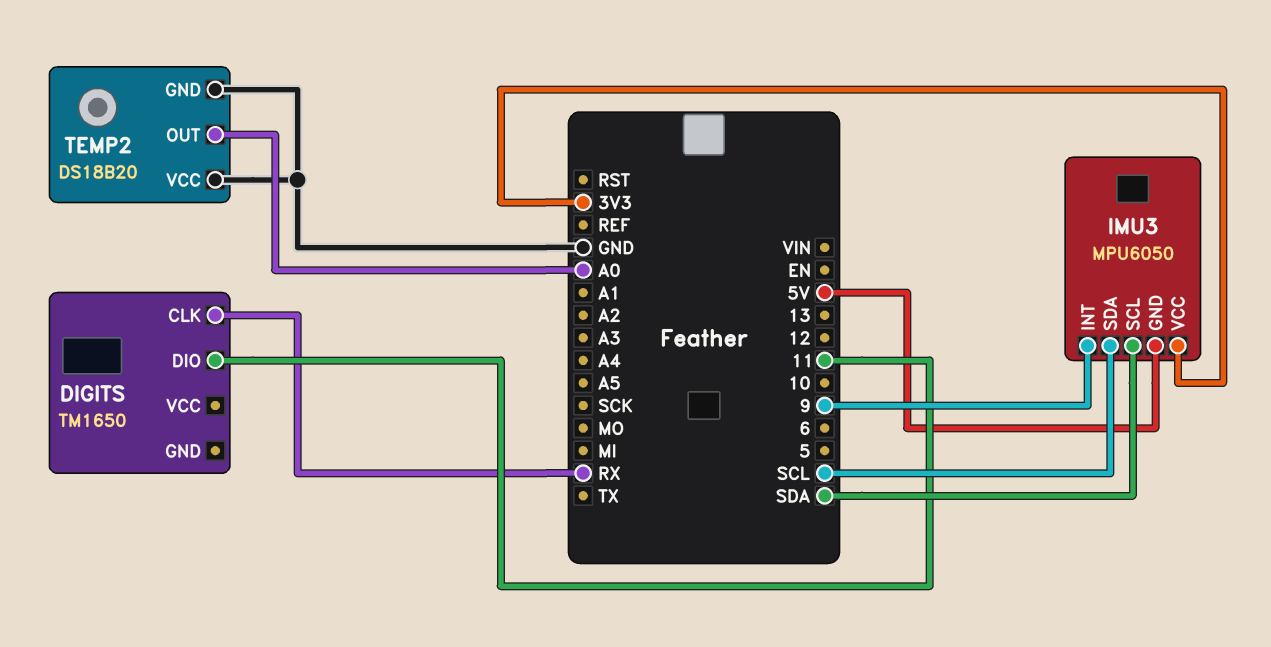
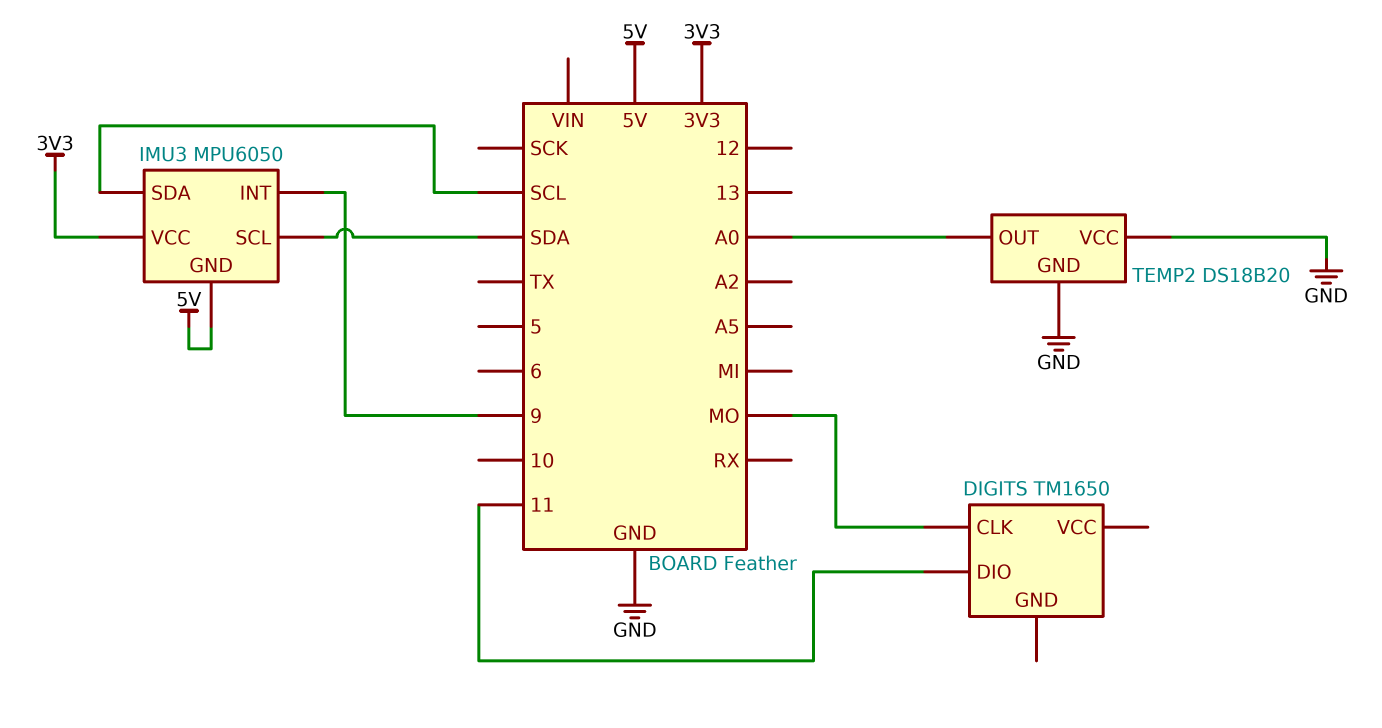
DIGITS pin CLK: RX -> MO

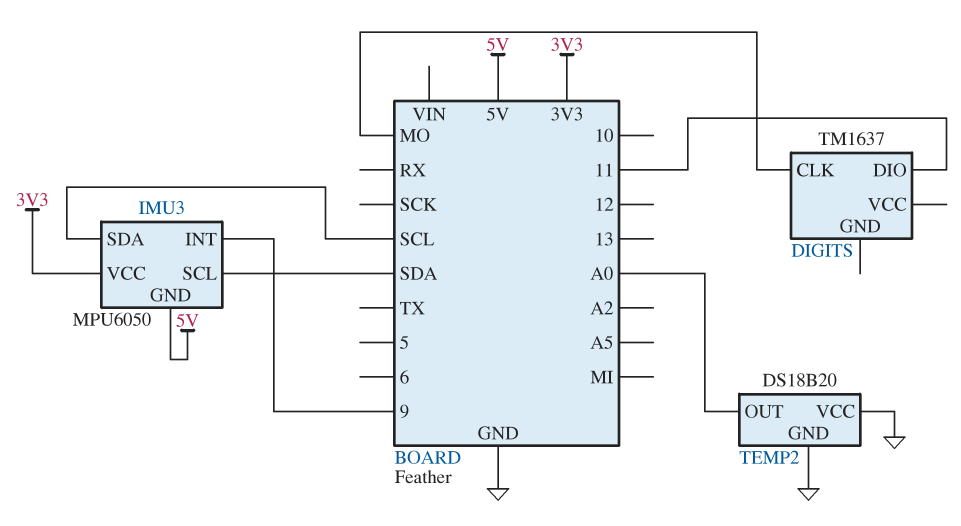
DIGITS: TM1650 -> TM1637

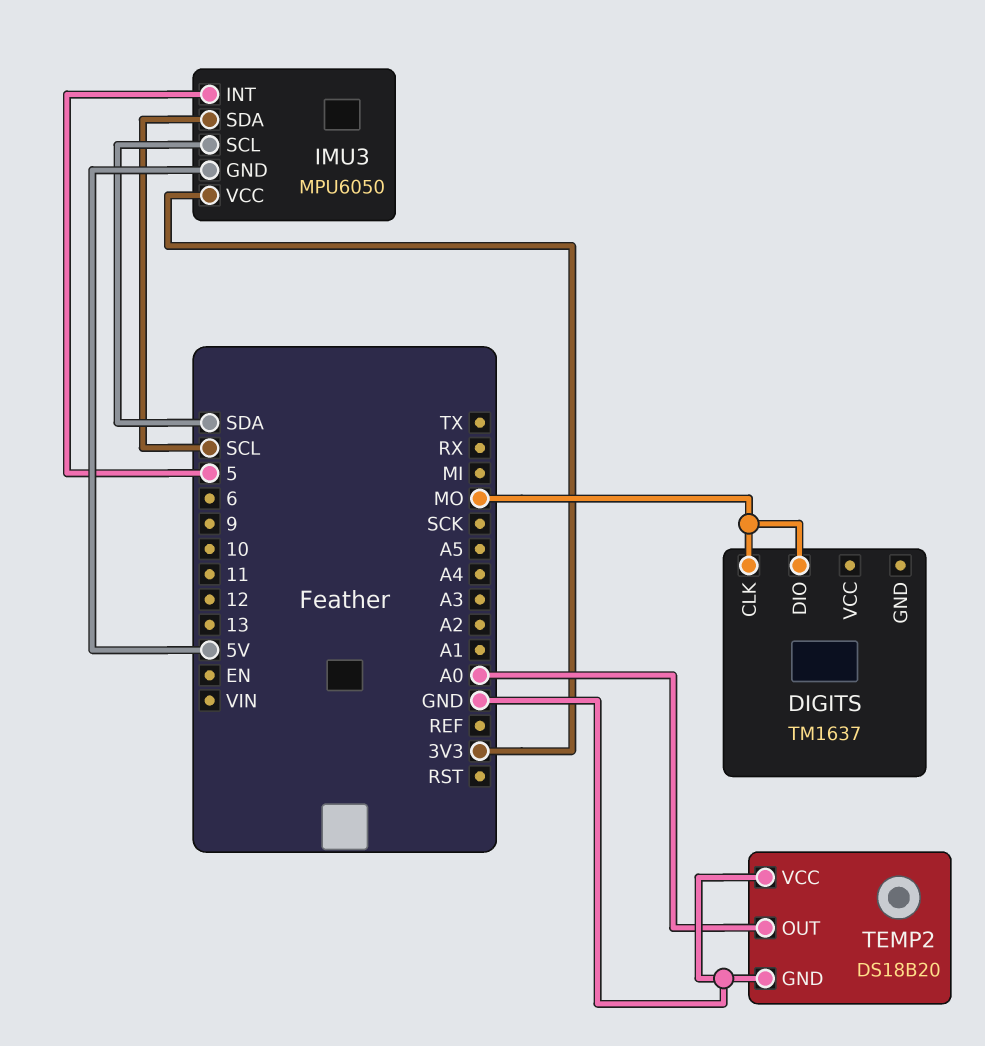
DIGITS pin DIO: 11 -> MO
IMU3 pin INT: 9 -> 5

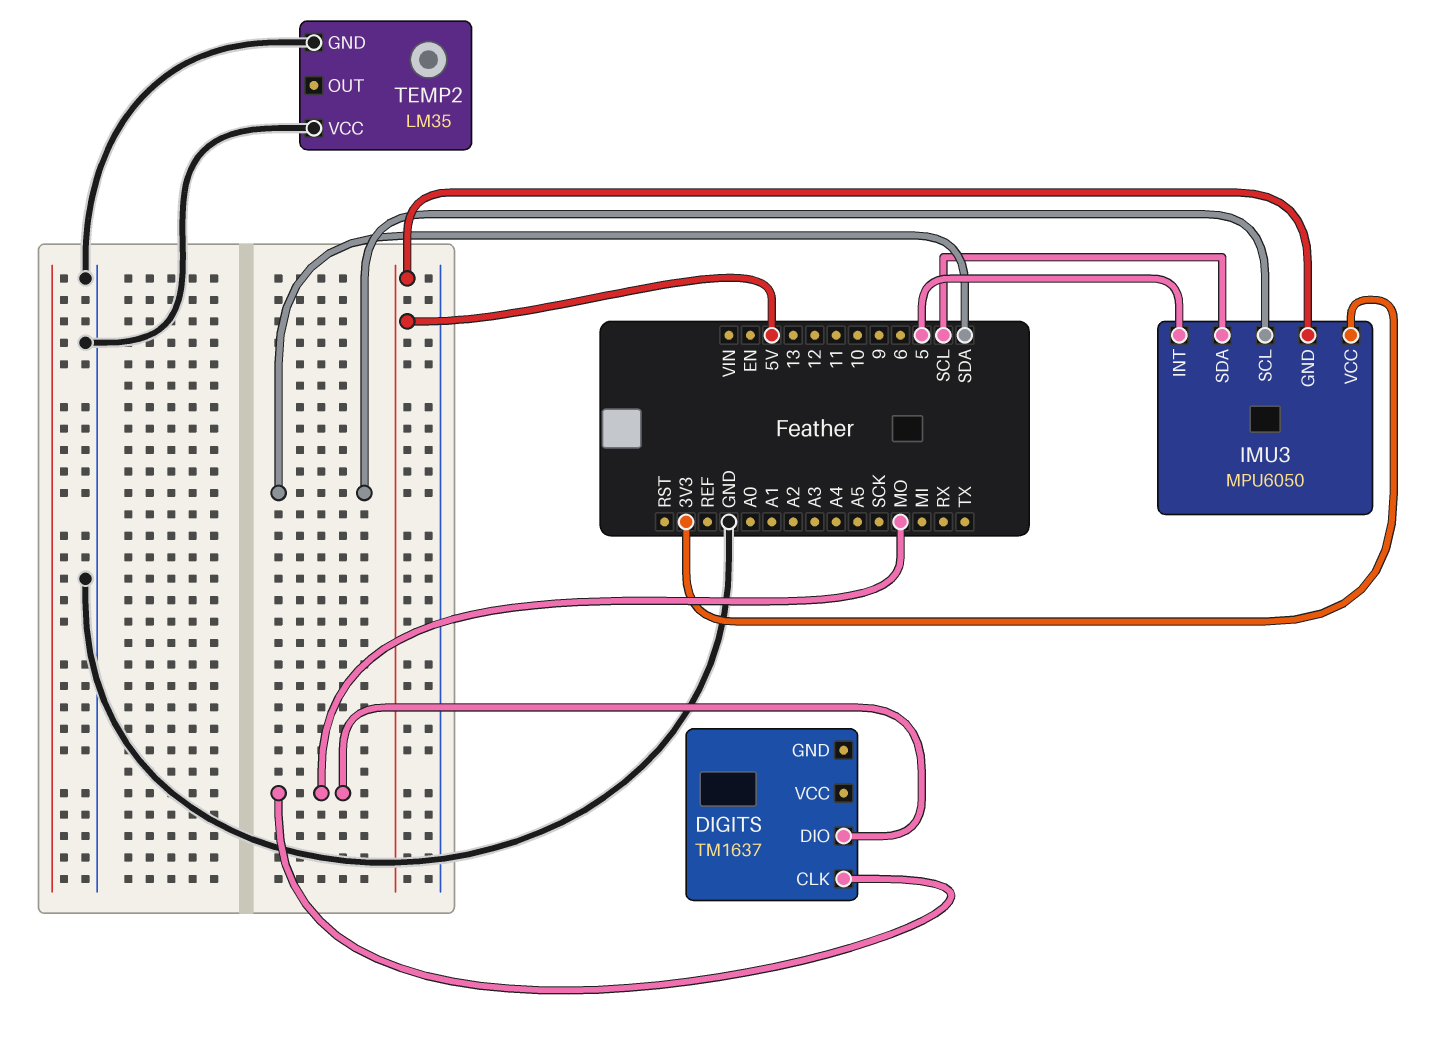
TEMP2: DS18B20 -> LM35
TEMP2 pin OUT: A0 -> none

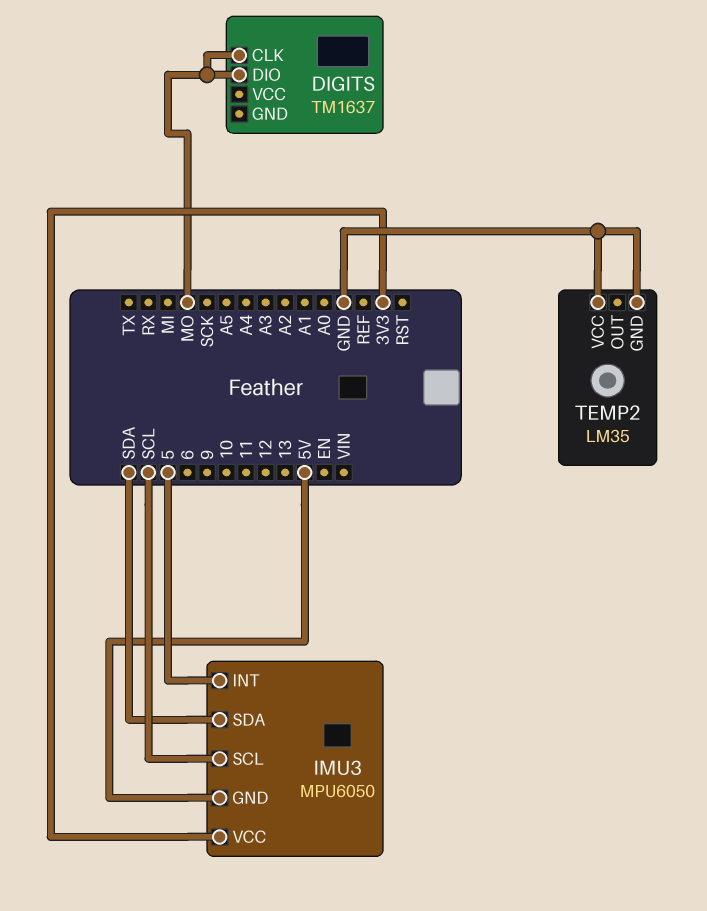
IMU3 pin SCL: SDA -> SCL
IMU3 pin SDA: SCL -> SDA

